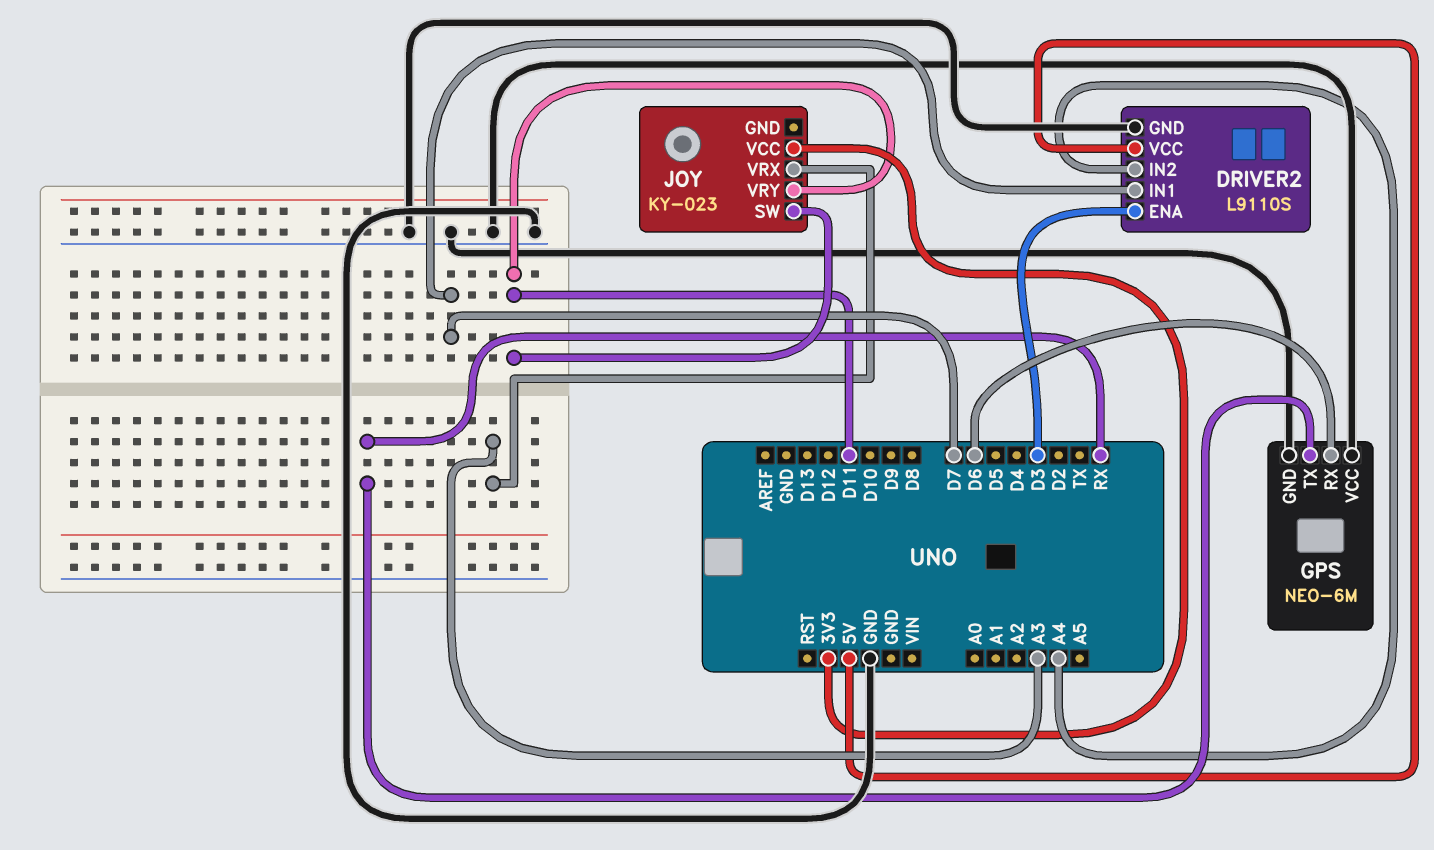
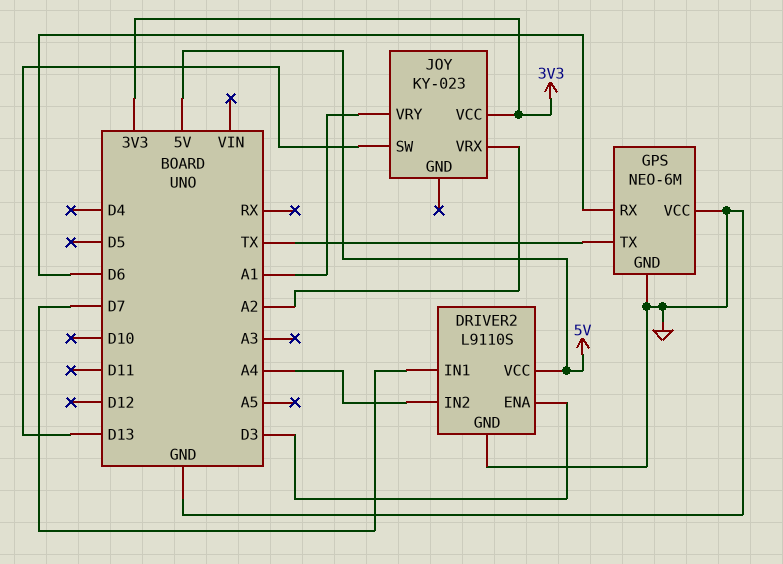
GPS pin TX: RX -> TX
JOY pin SW: D11 -> D13
JOY pin VRX: A3 -> A2
JOY pin VRY: D11 -> A1

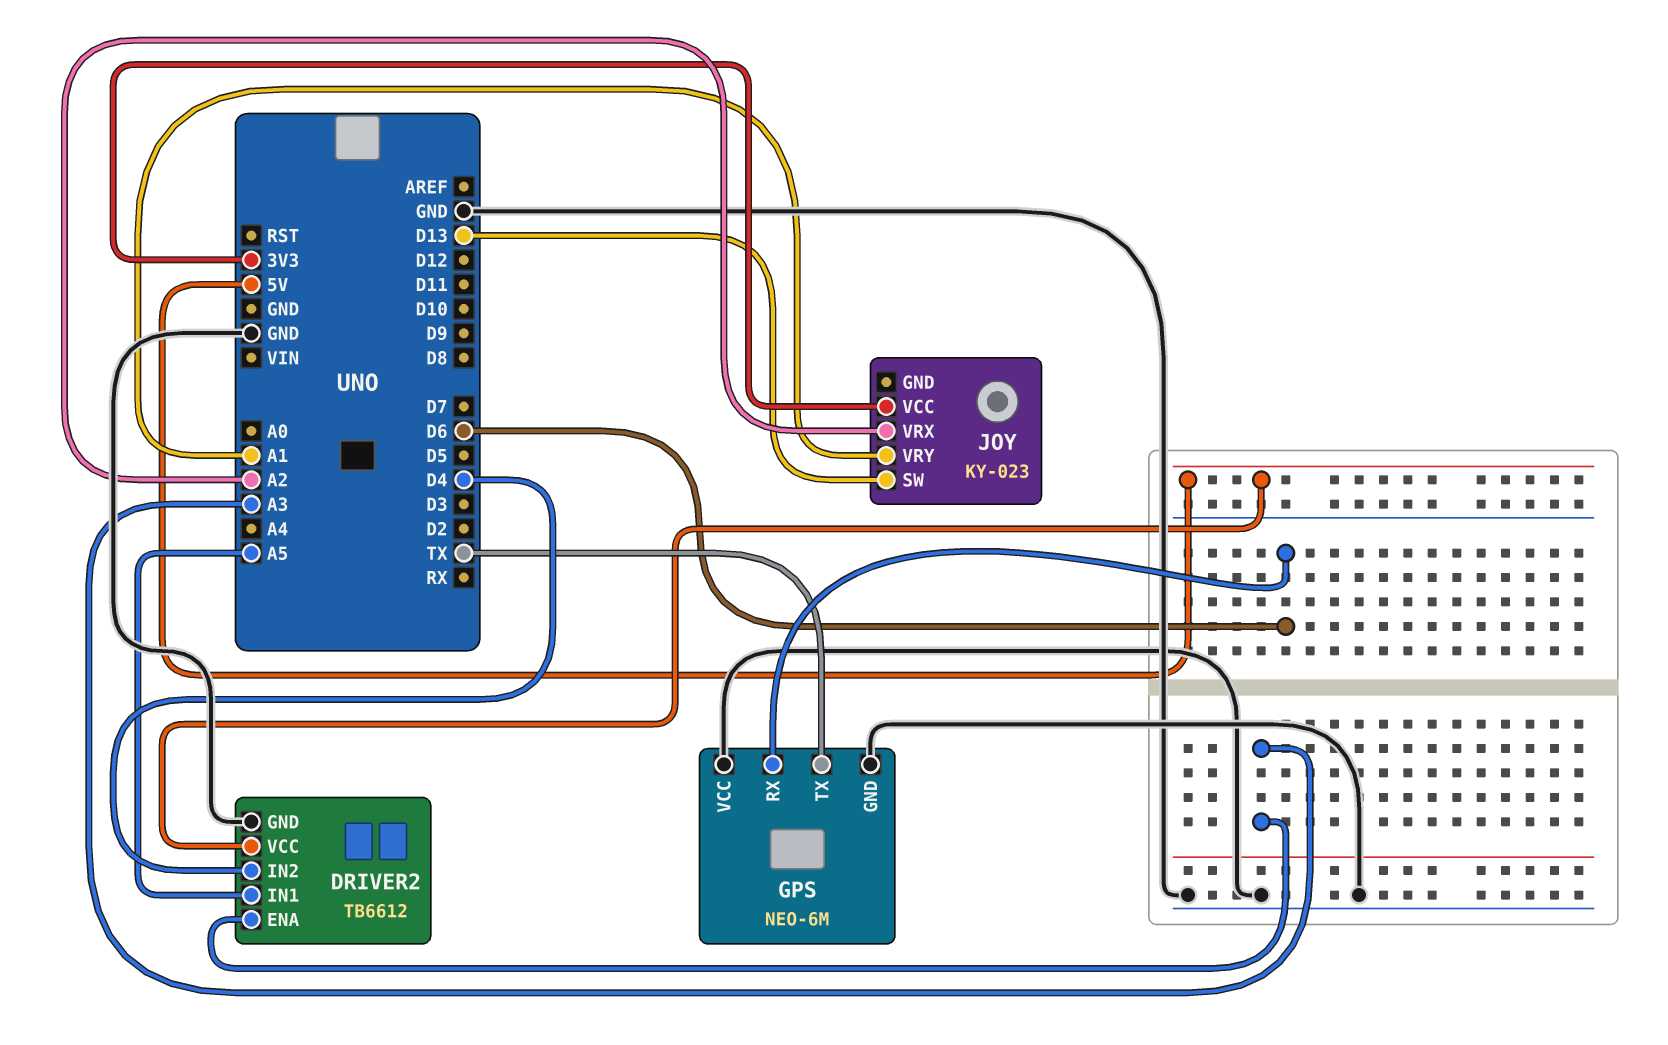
DRIVER2: L9110S -> TB6612
DRIVER2 pin ENA: D3 -> A3
DRIVER2 pin IN1: D7 -> A5
DRIVER2 pin IN2: A4 -> D4

